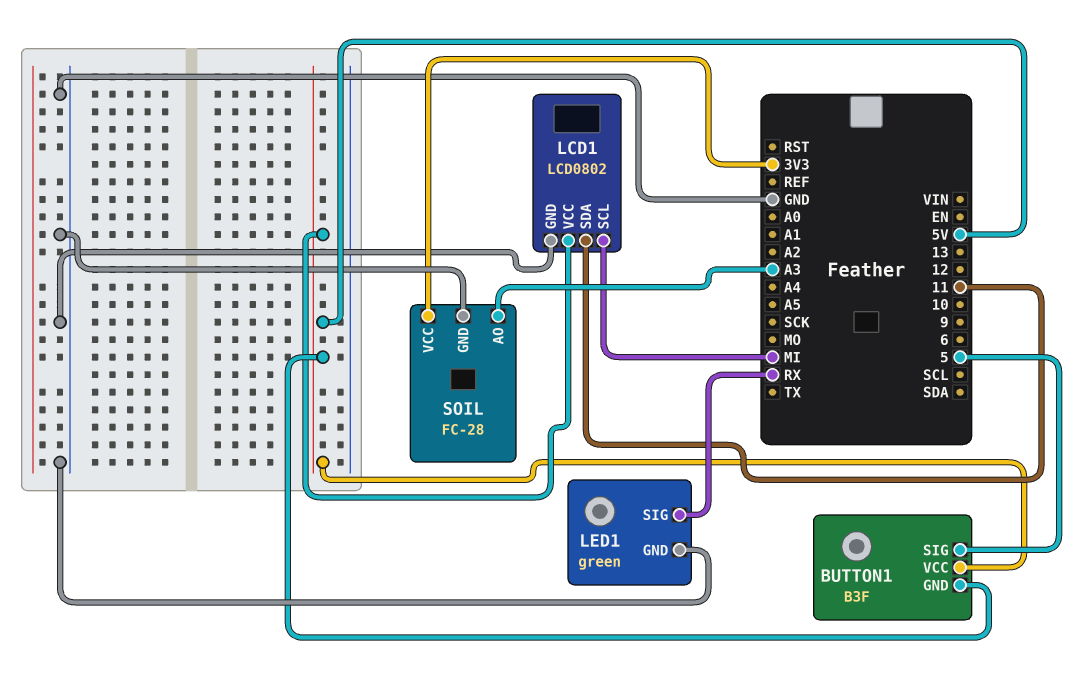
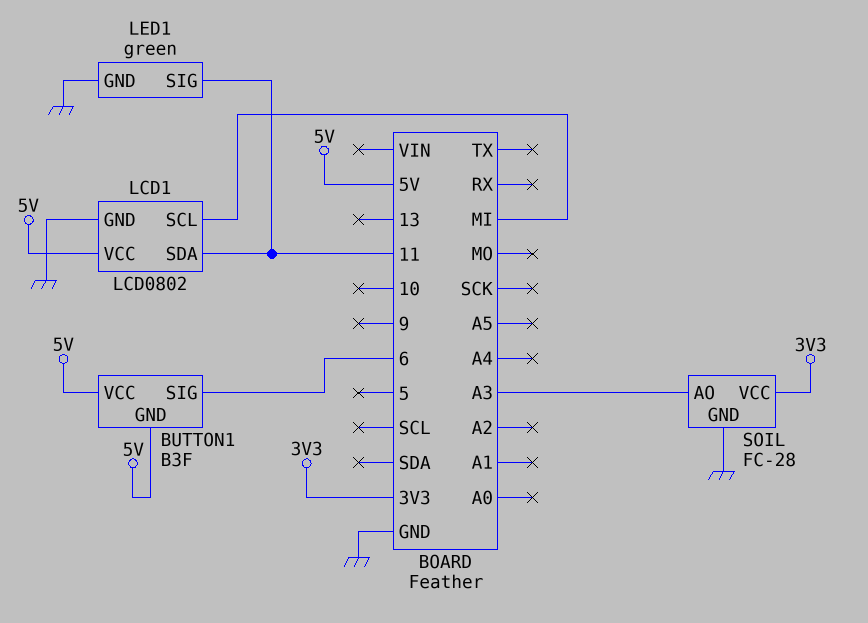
BUTTON1 pin SIG: 5 -> 6
LED1 pin SIG: RX -> 11

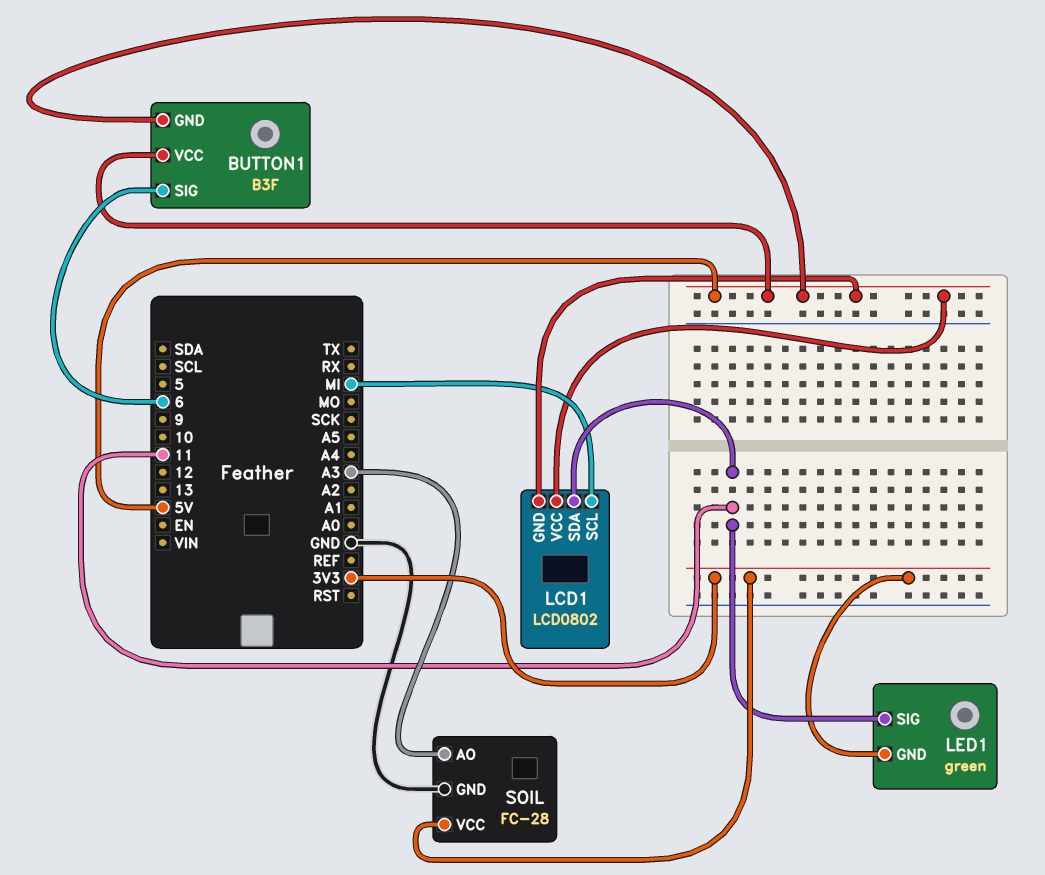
LCD1 pin GND: GND -> 5V
LED1 pin GND: GND -> 3V3

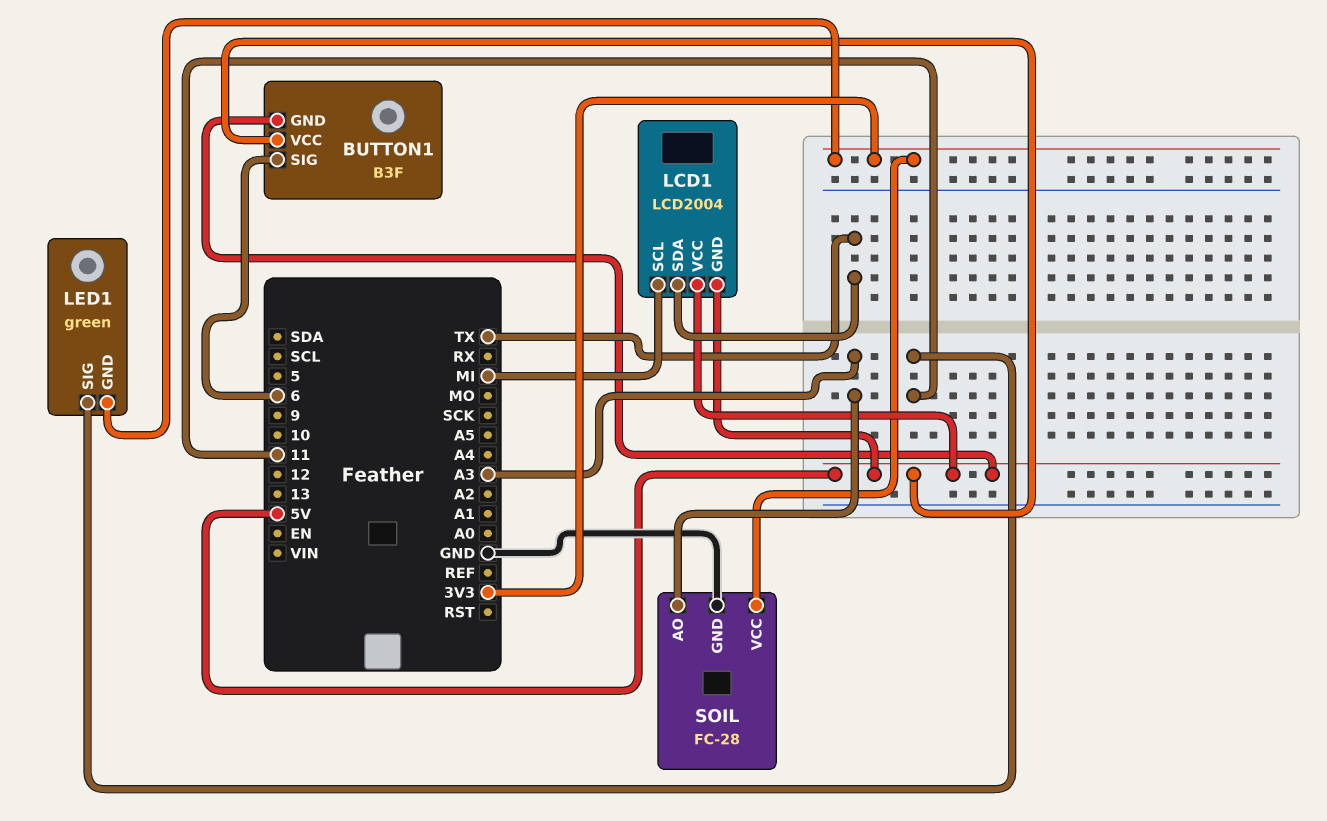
LCD1: LCD0802 -> LCD2004
LCD1 pin SDA: 11 -> TX

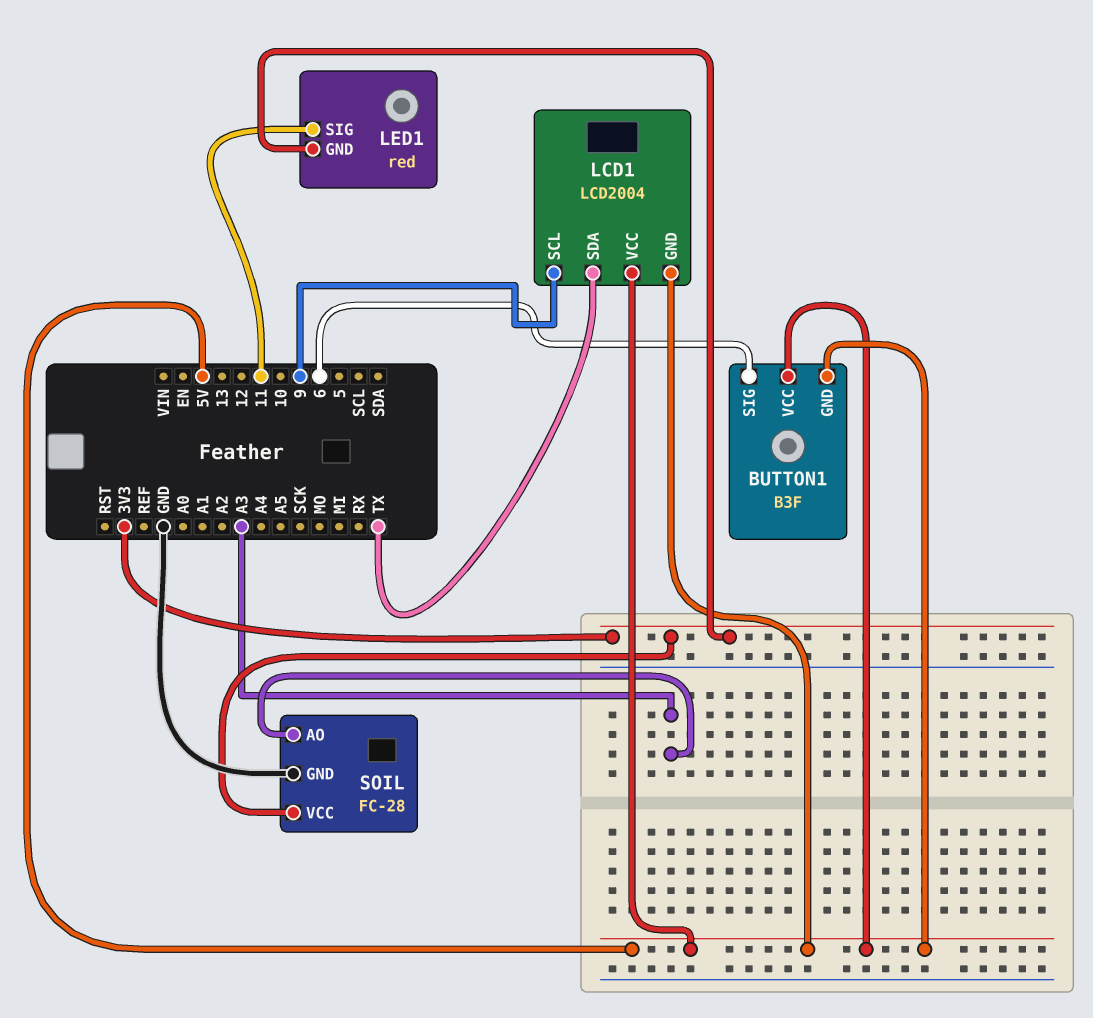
LCD1 pin SCL: MI -> 9
LED1: green -> red

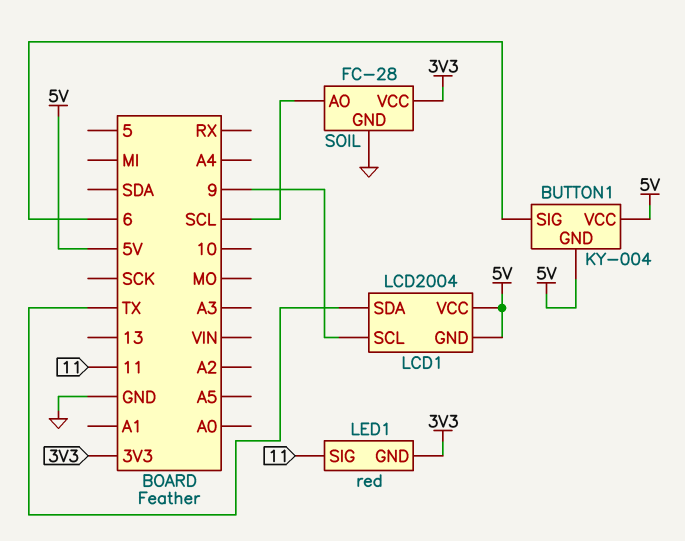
BUTTON1: B3F -> KY-004
SOIL pin AO: A3 -> SCL

